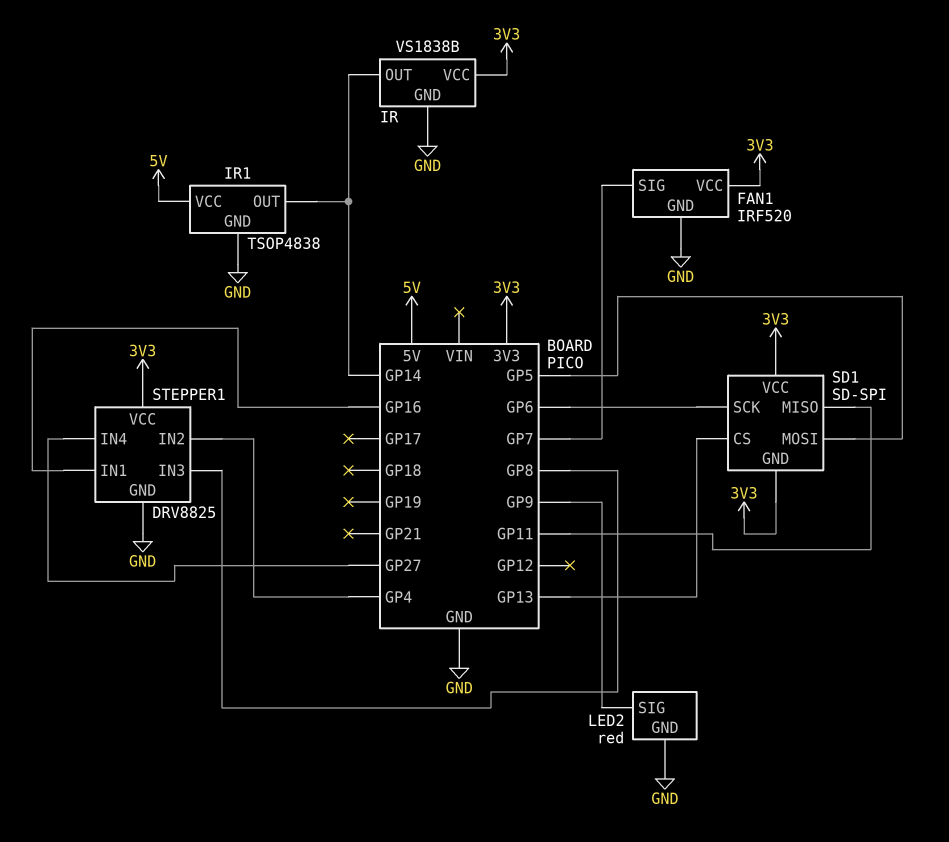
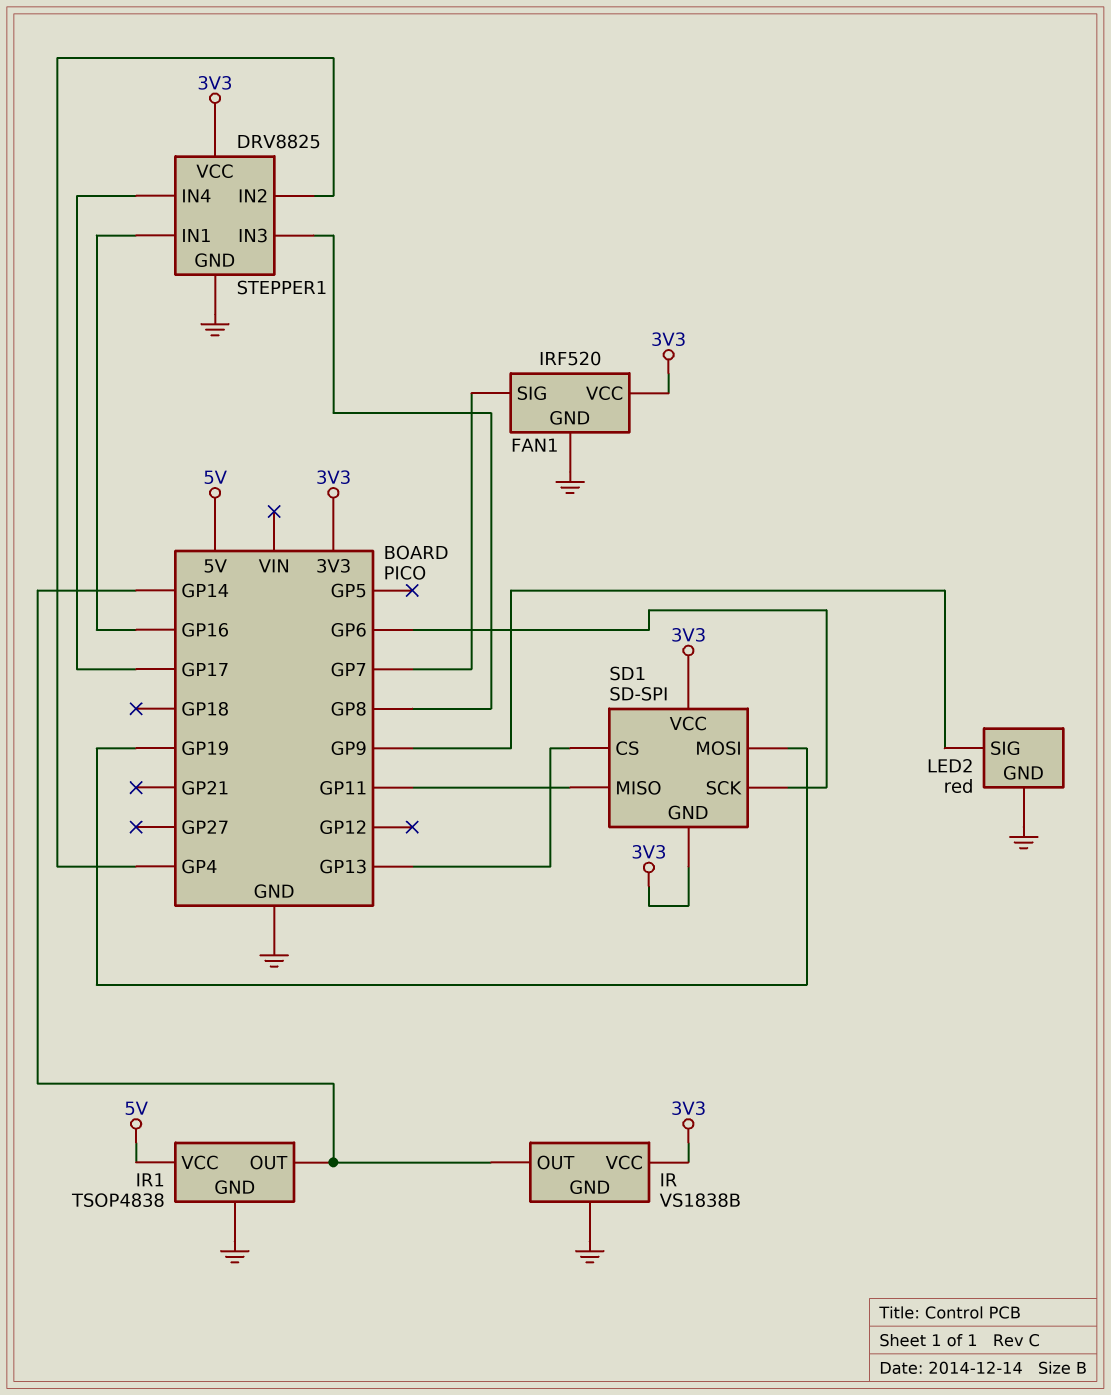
SD1 pin MOSI: GP5 -> GP19
STEPPER1 pin IN4: GP27 -> GP17

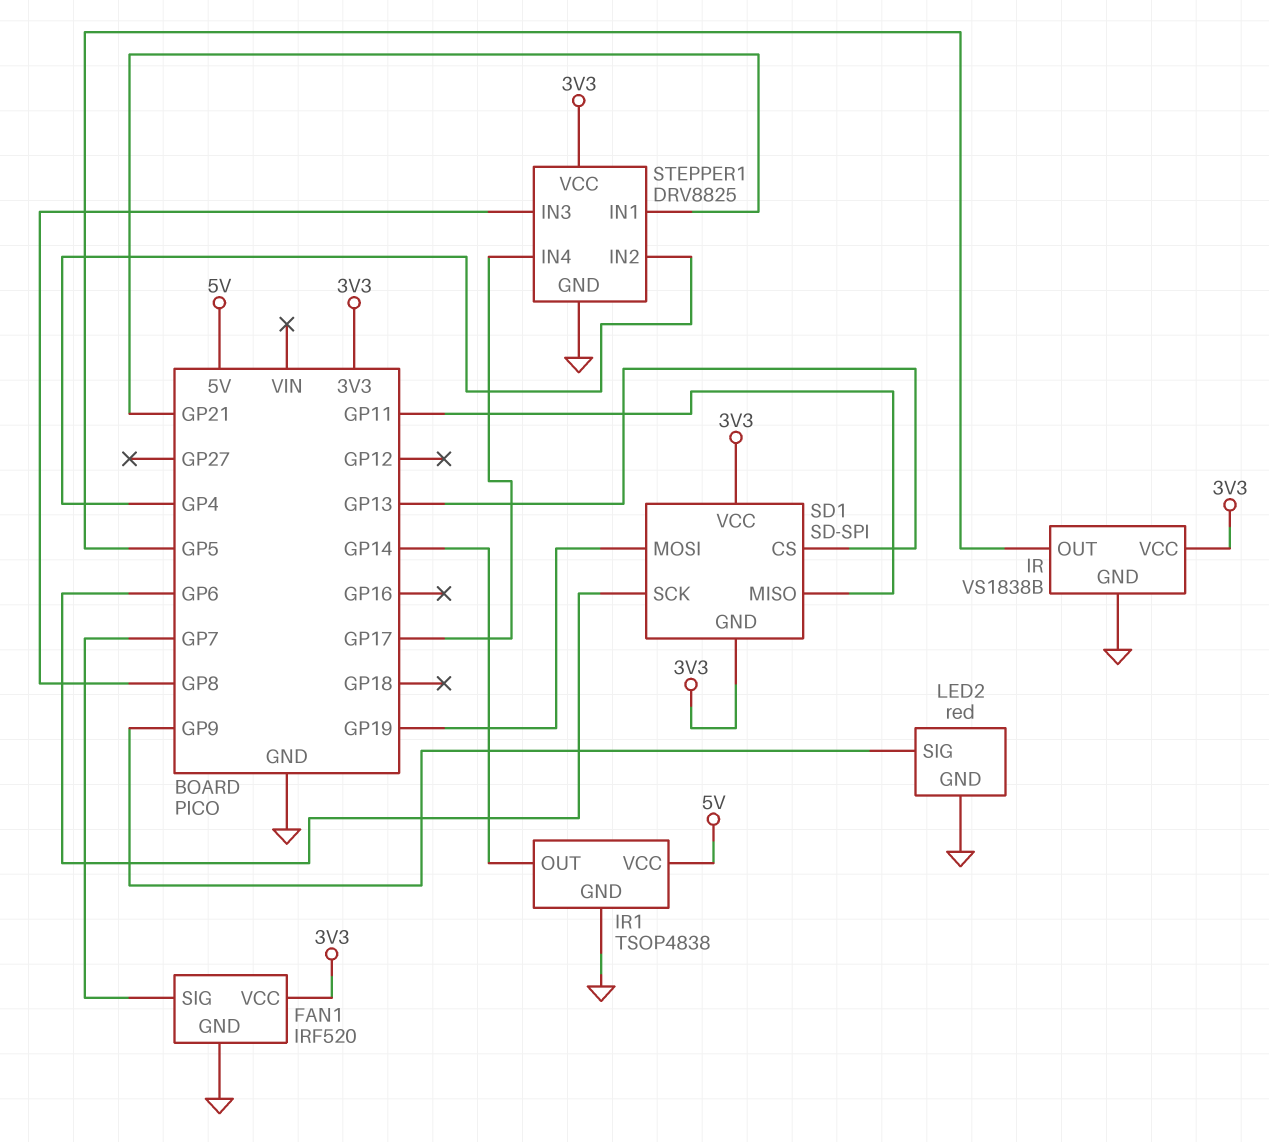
IR pin OUT: GP14 -> GP5
STEPPER1 pin IN1: GP16 -> GP21

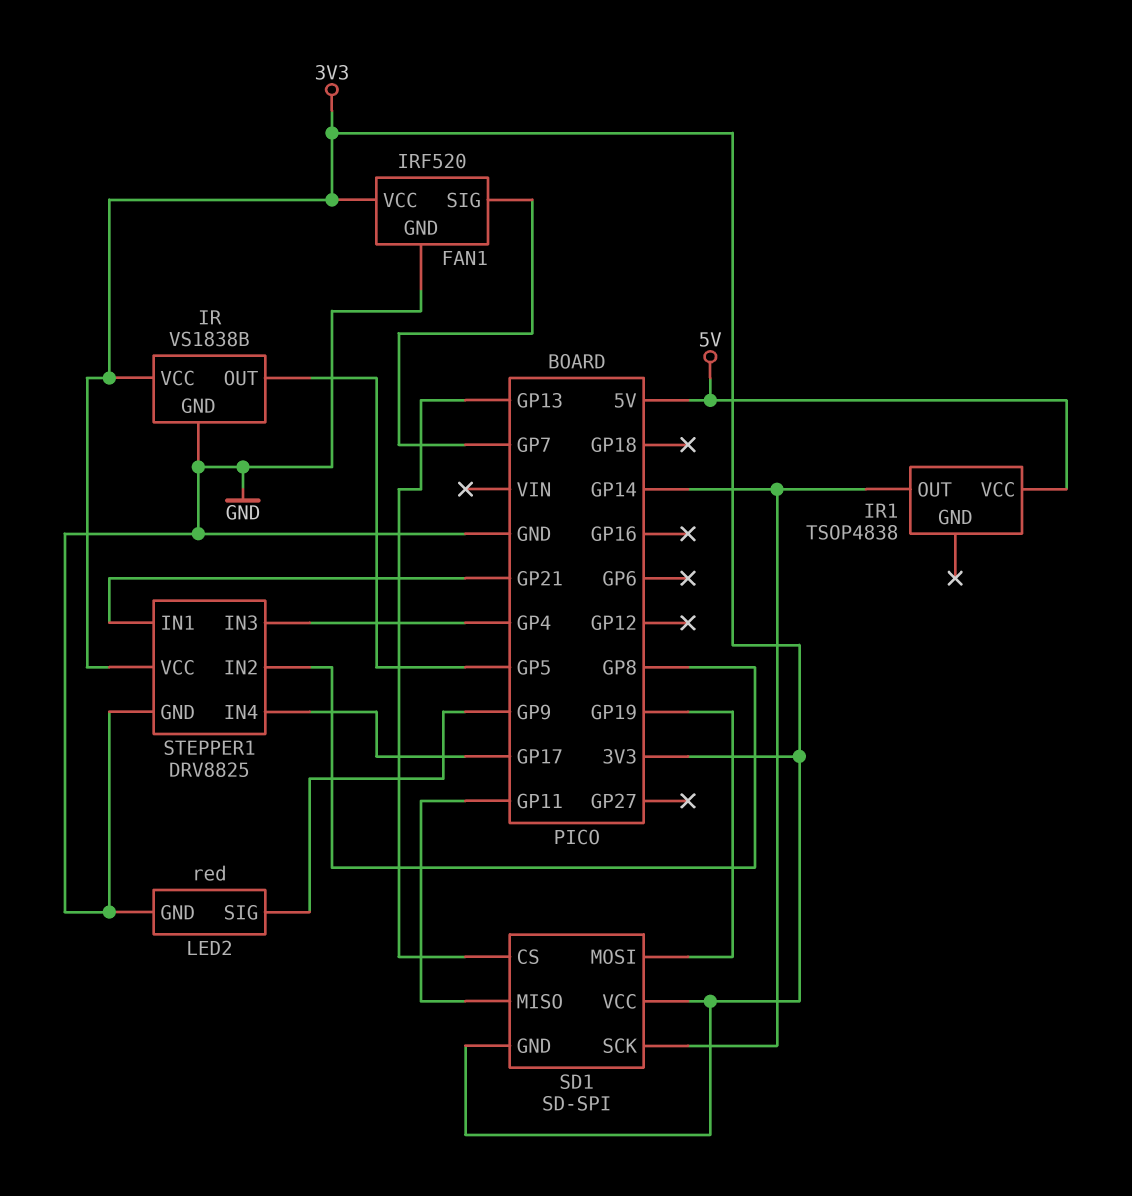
IR1 pin GND: GND -> none
SD1 pin SCK: GP6 -> GP14
STEPPER1 pin IN2: GP4 -> GP8
STEPPER1 pin IN3: GP8 -> GP4

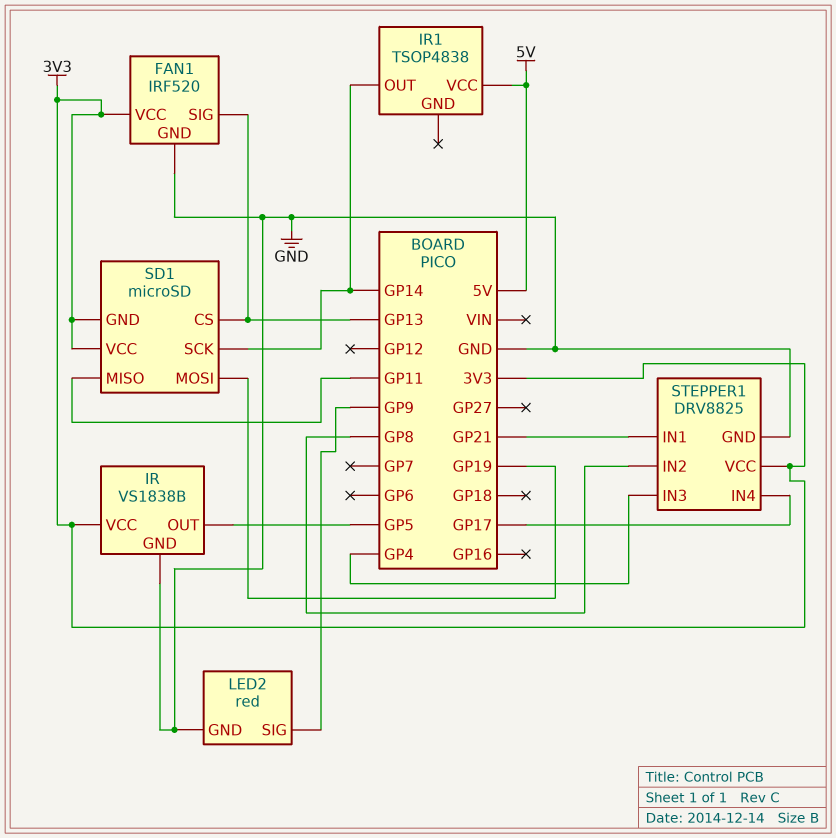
FAN1 pin SIG: GP7 -> GP13
SD1: SD-SPI -> microSD

